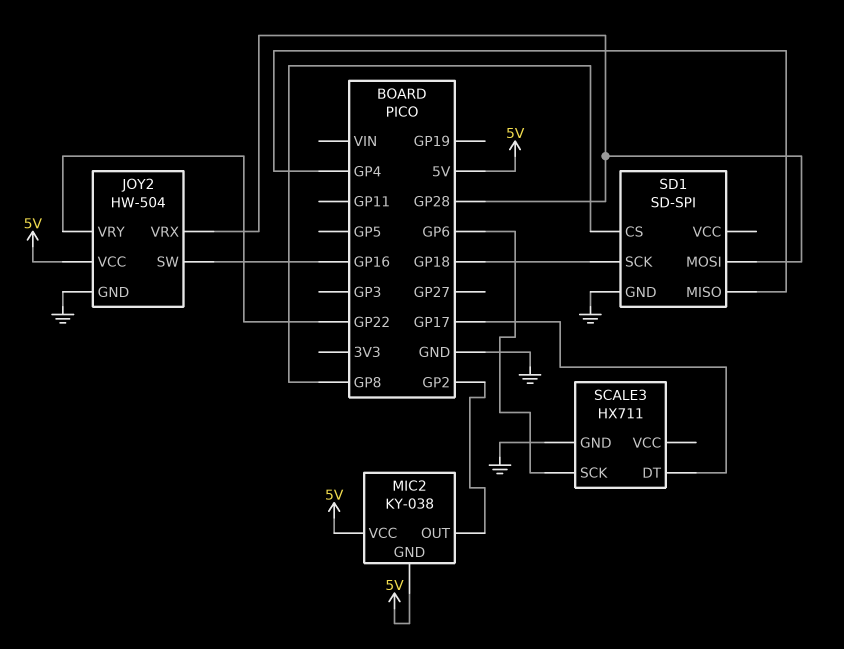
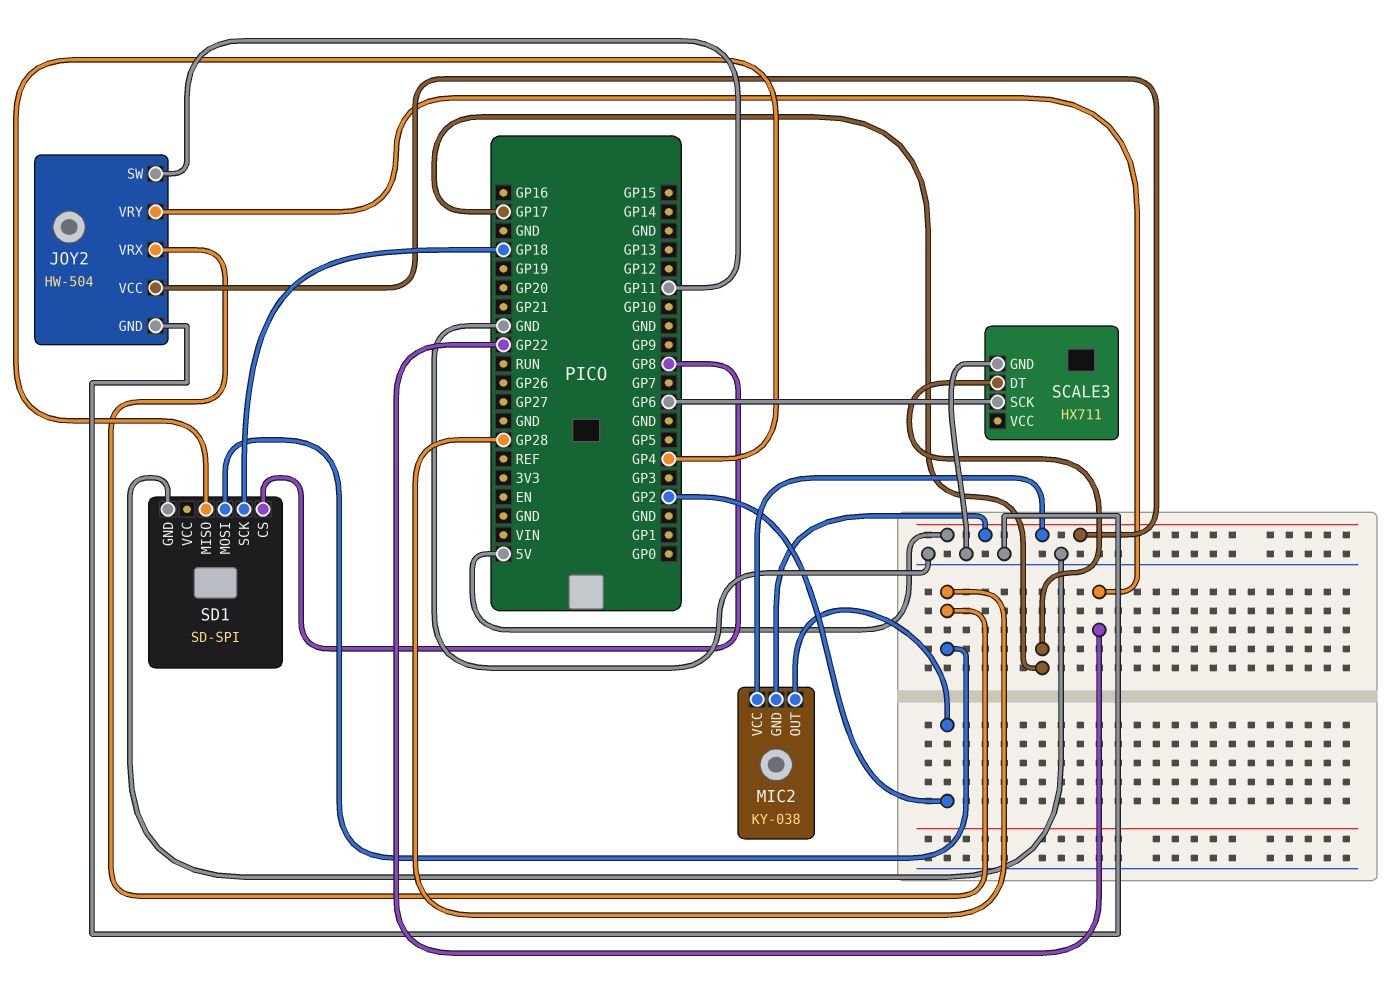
JOY2 pin SW: GP16 -> GP11

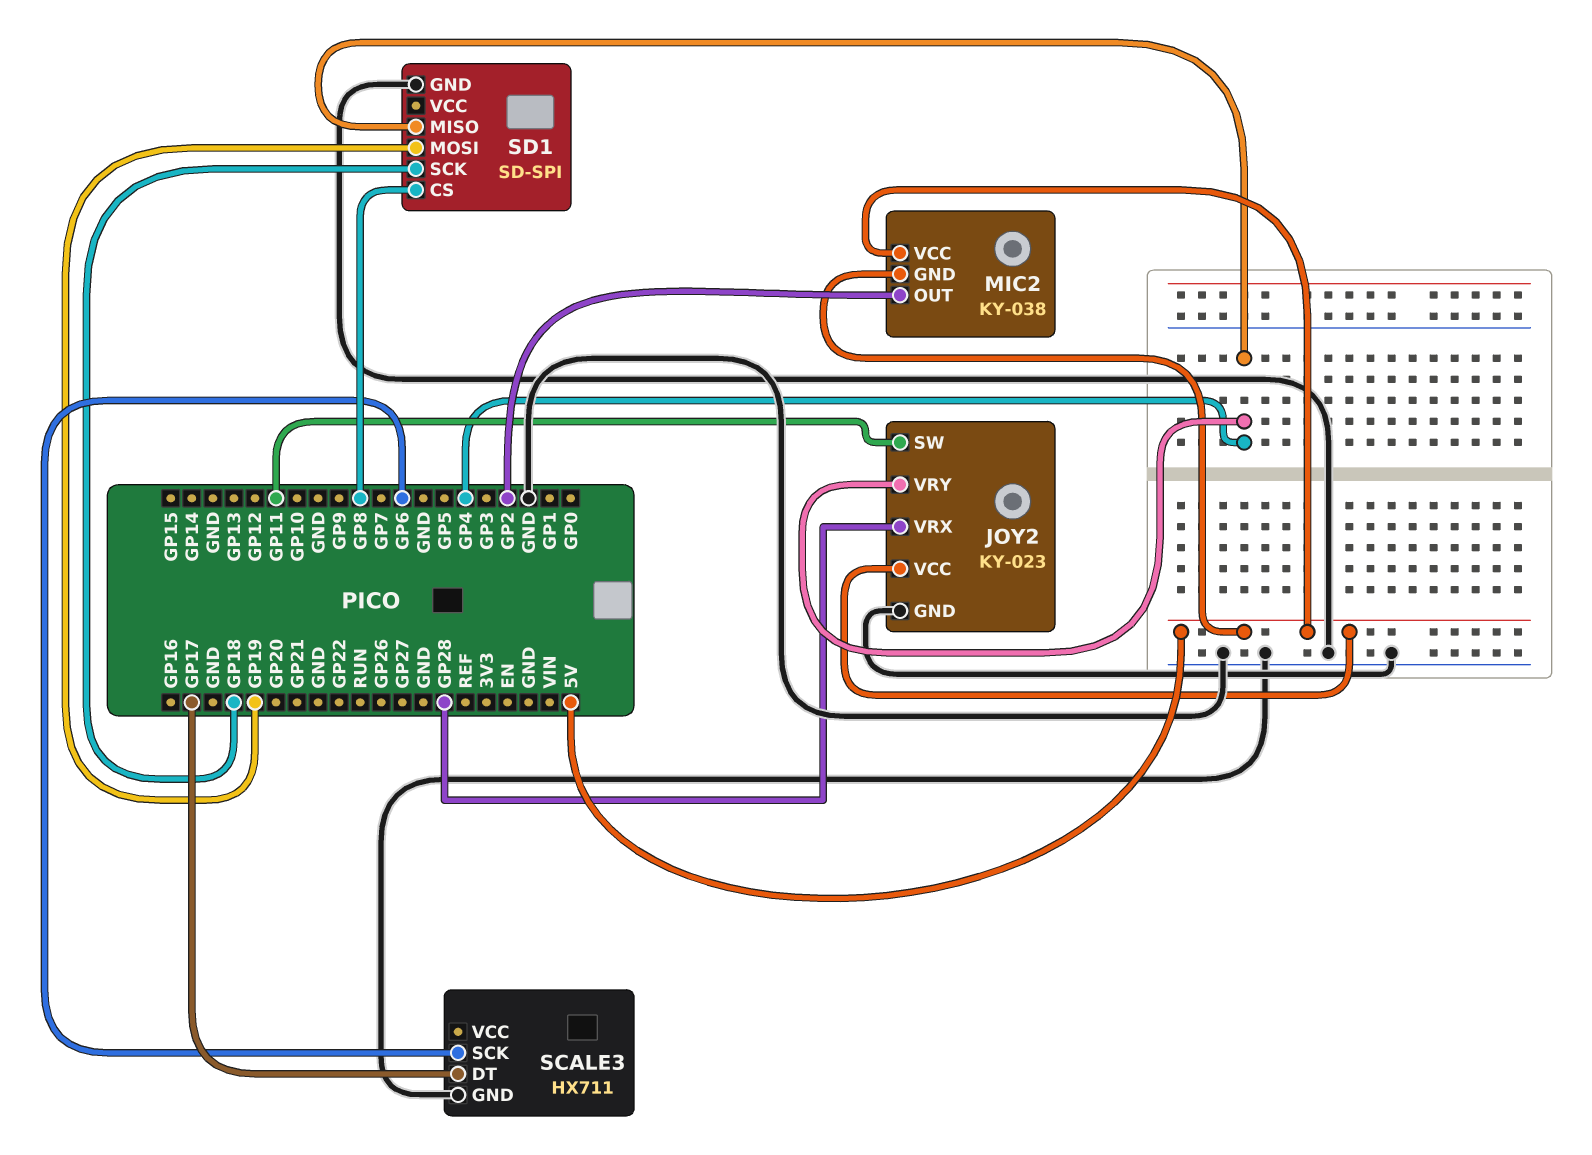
JOY2: HW-504 -> KY-023
JOY2 pin VRY: GP22 -> GP4
SD1 pin MOSI: GP28 -> GP19

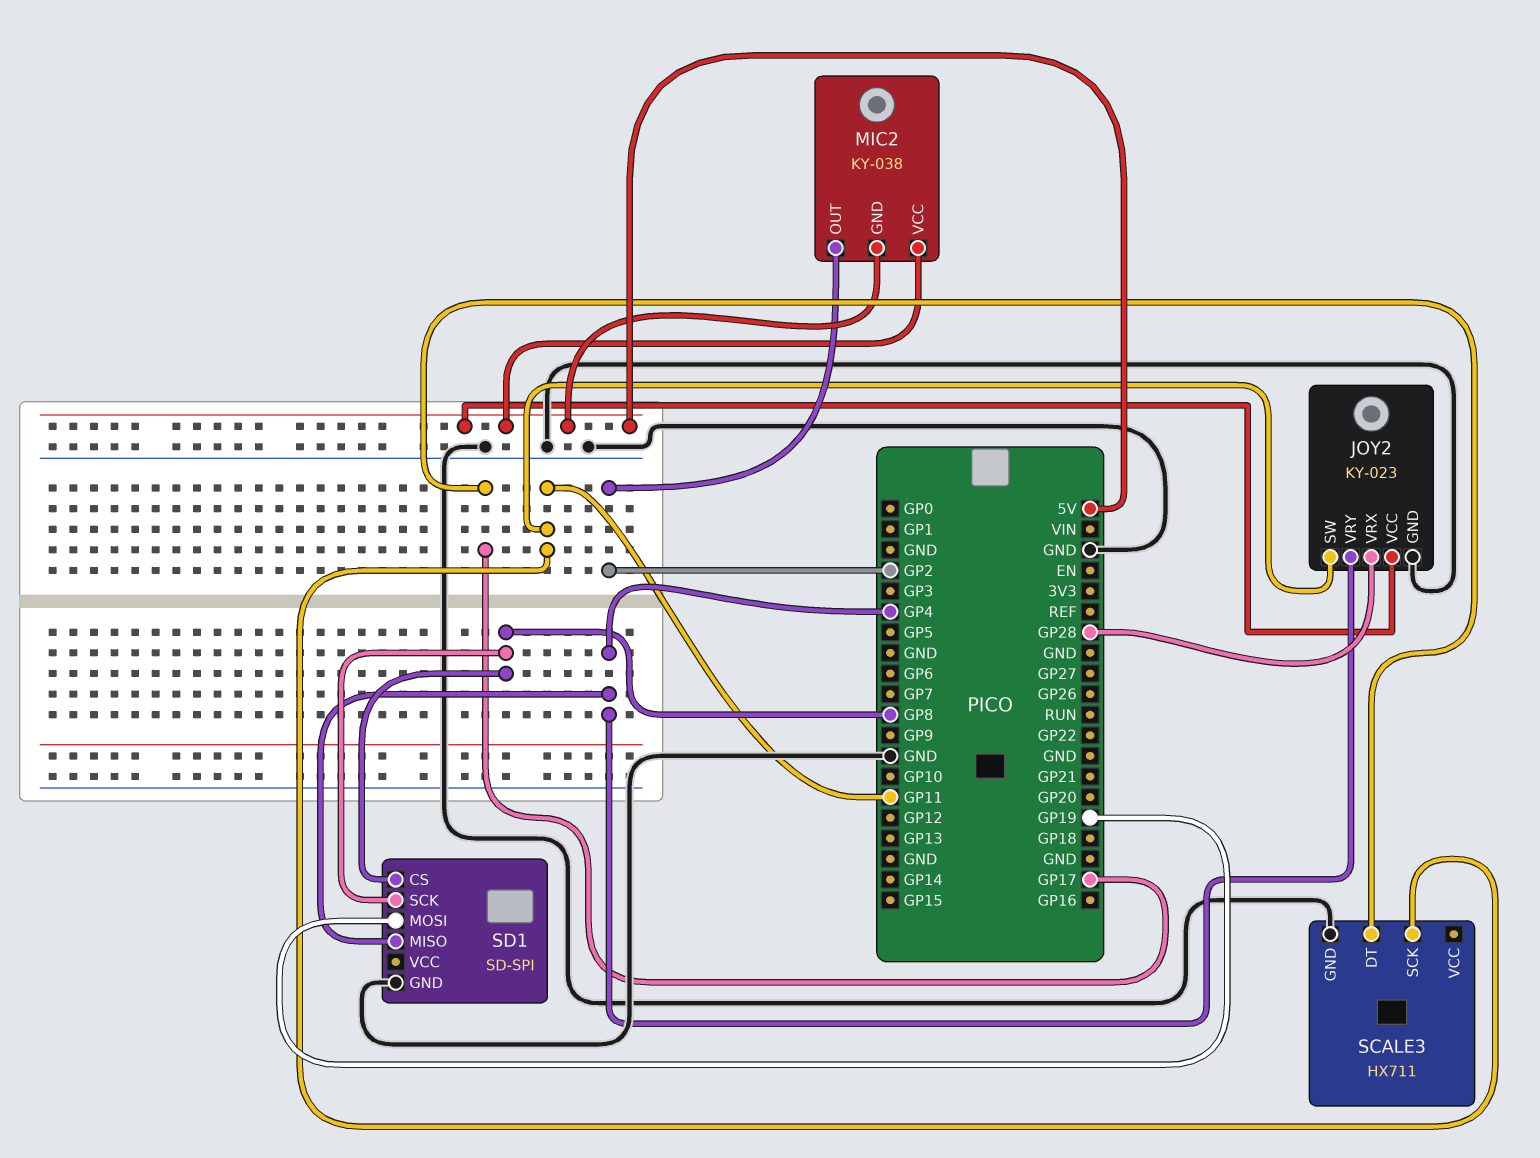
SCALE3 pin SCK: GP6 -> GP11
SD1 pin SCK: GP18 -> GP8

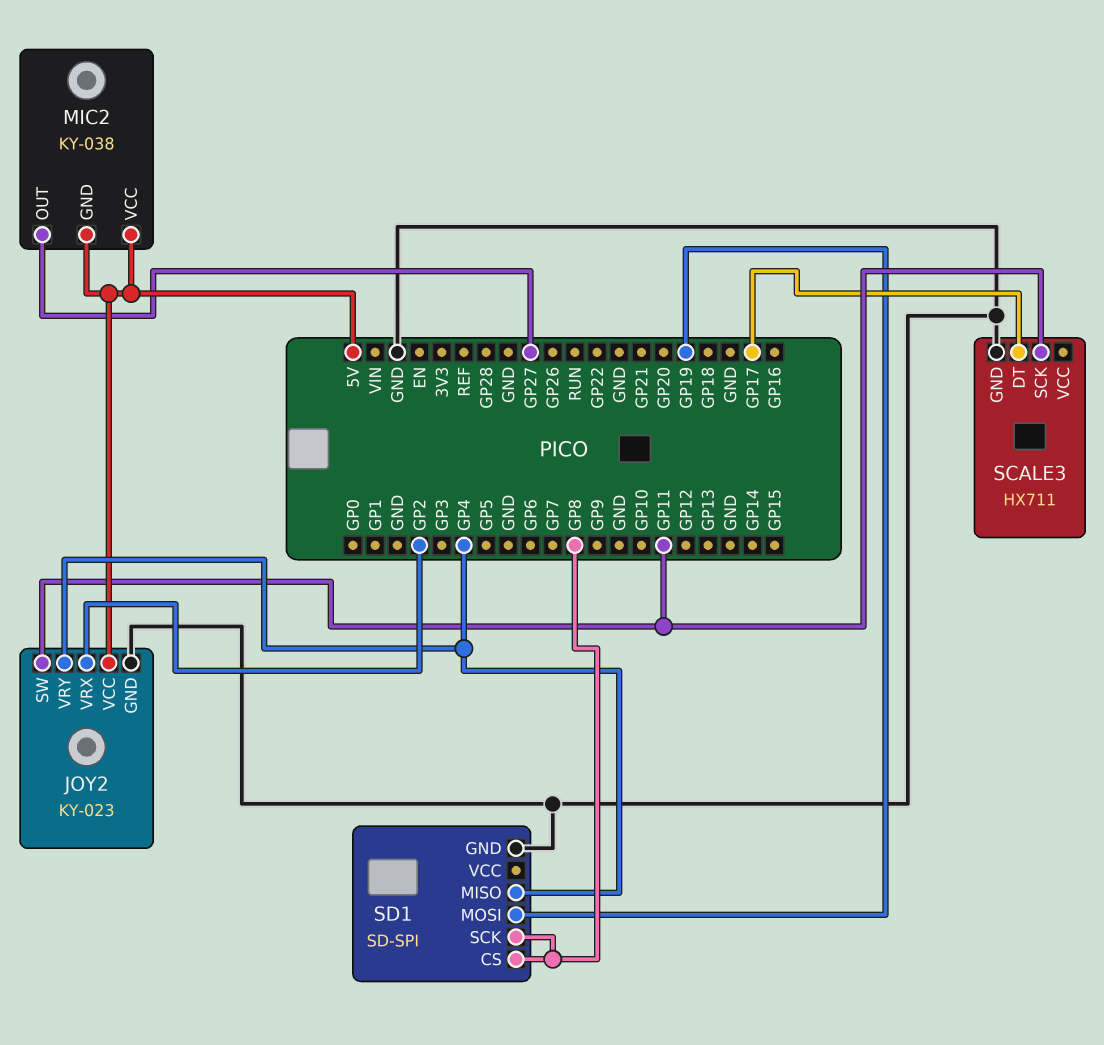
JOY2 pin VRX: GP28 -> GP2
MIC2 pin OUT: GP2 -> GP27

